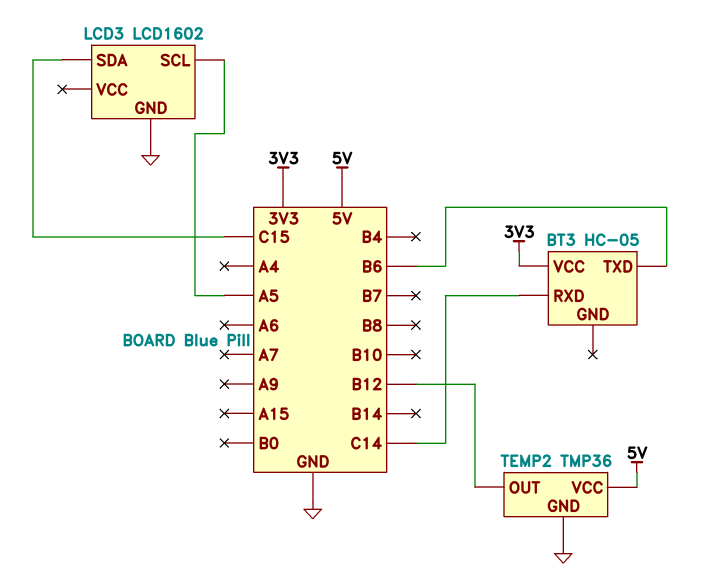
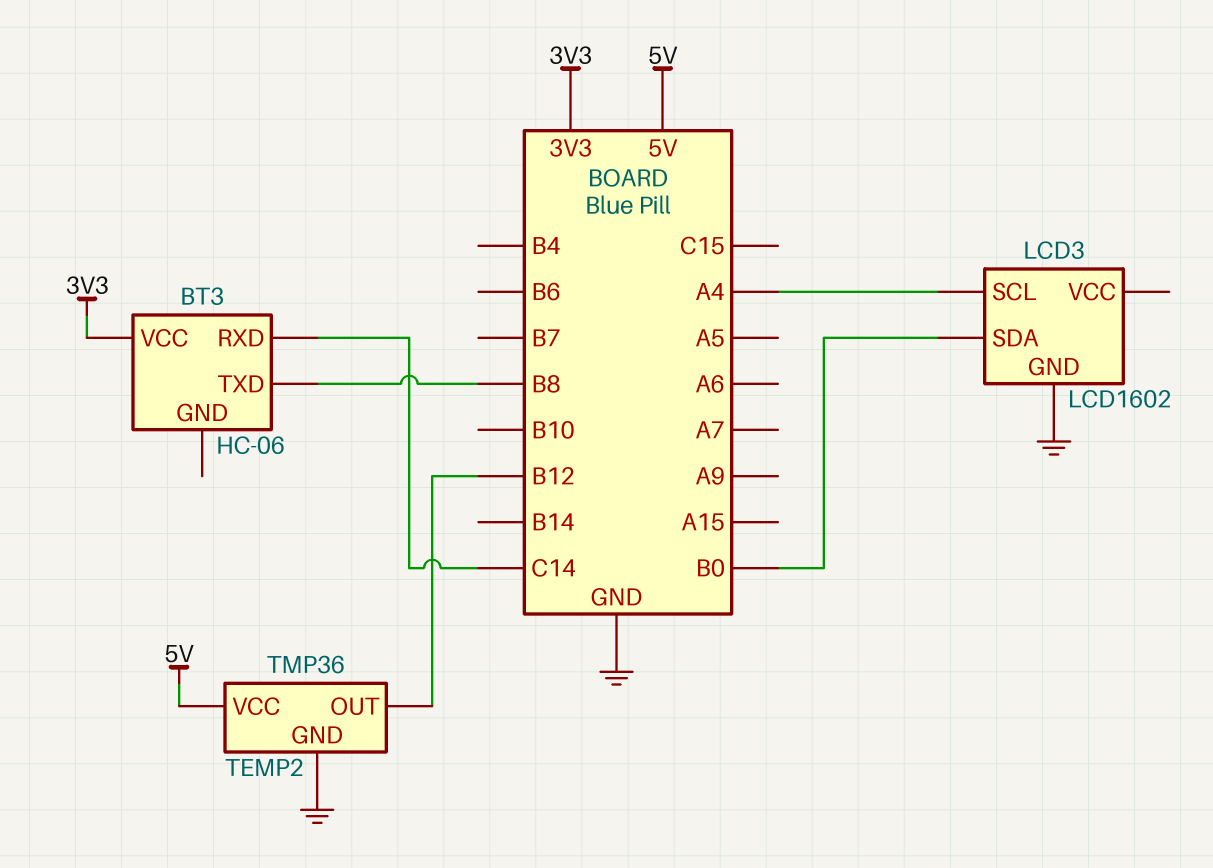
BT3: HC-05 -> HC-06
BT3 pin TXD: B6 -> B8
LCD3 pin SCL: A5 -> A4
LCD3 pin SDA: C15 -> B0

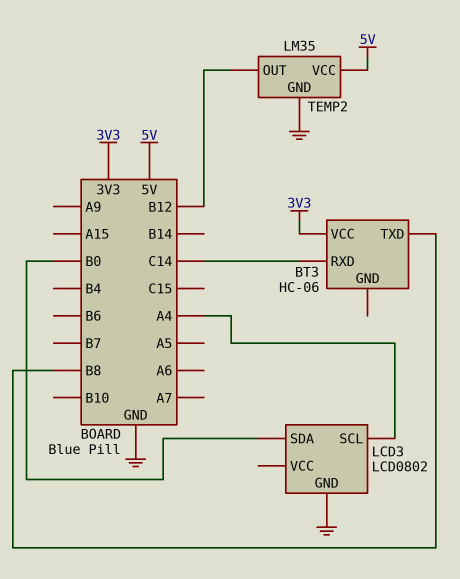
LCD3: LCD1602 -> LCD0802
TEMP2: TMP36 -> LM35

